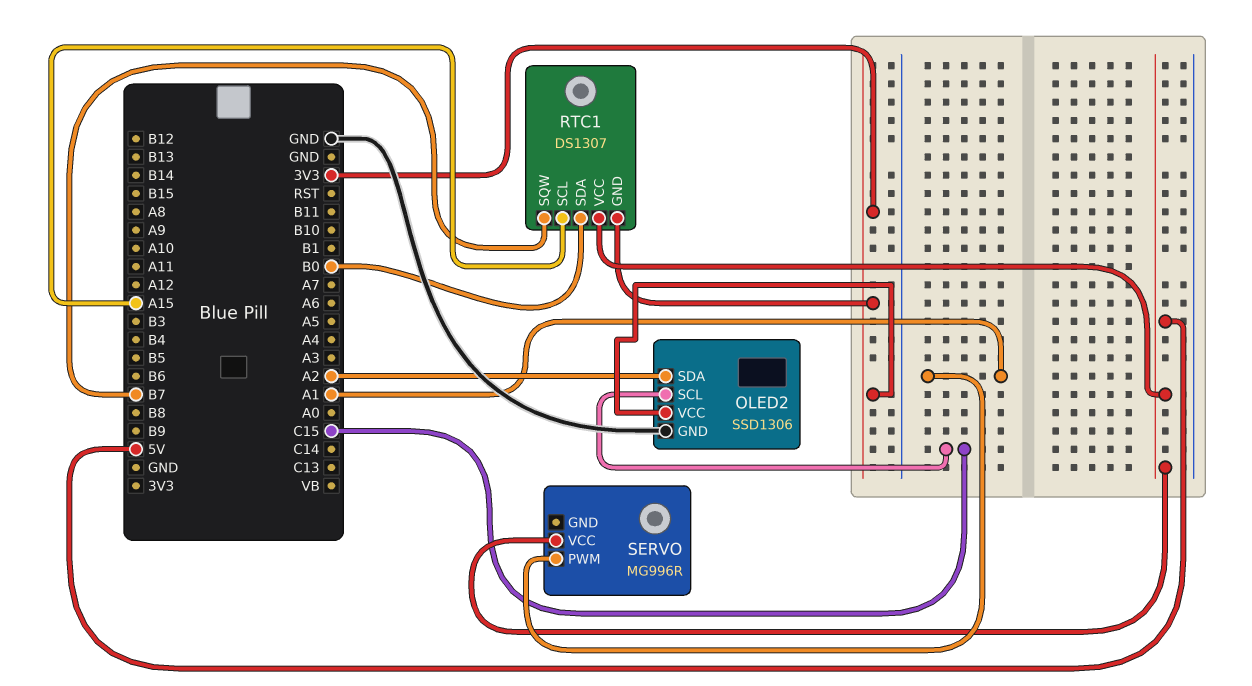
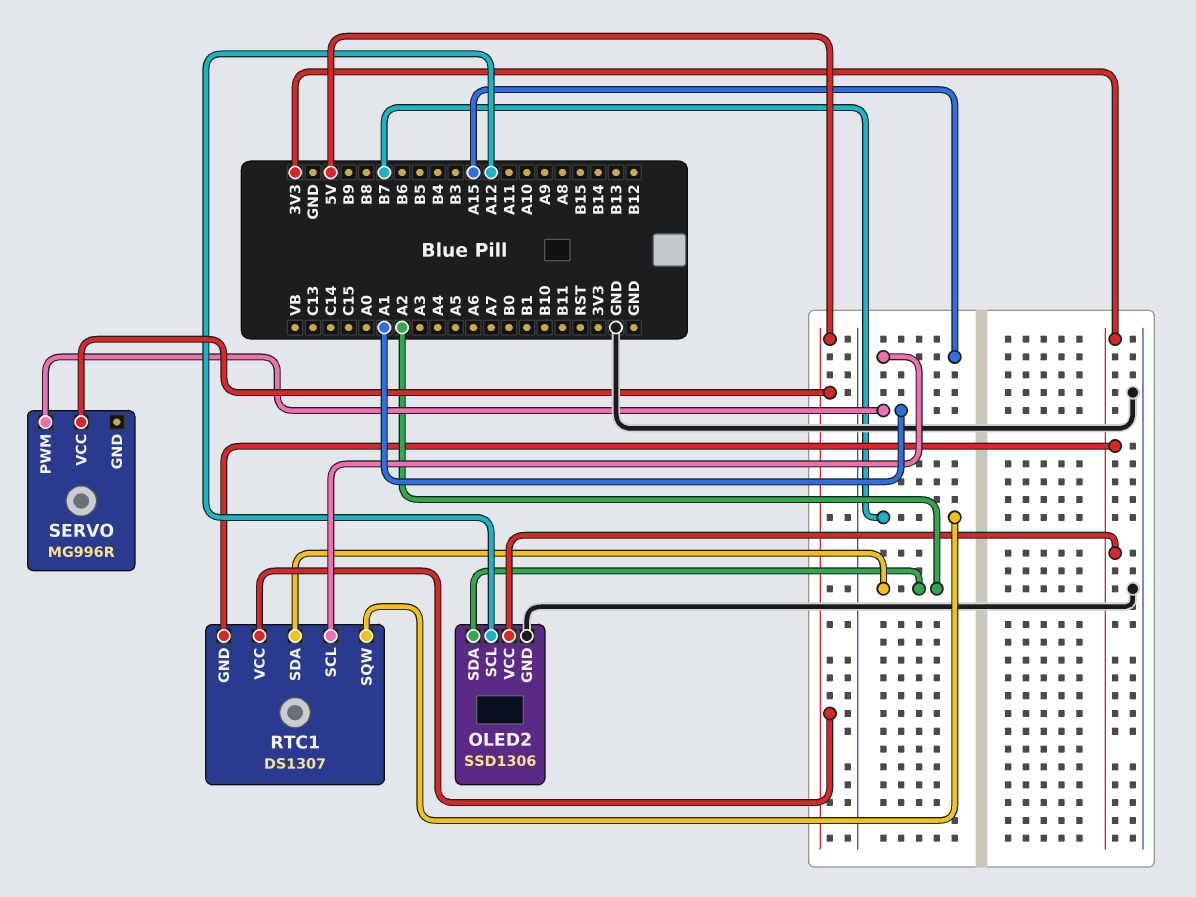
OLED2 pin SCL: C15 -> A12
RTC1 pin SDA: B0 -> A2

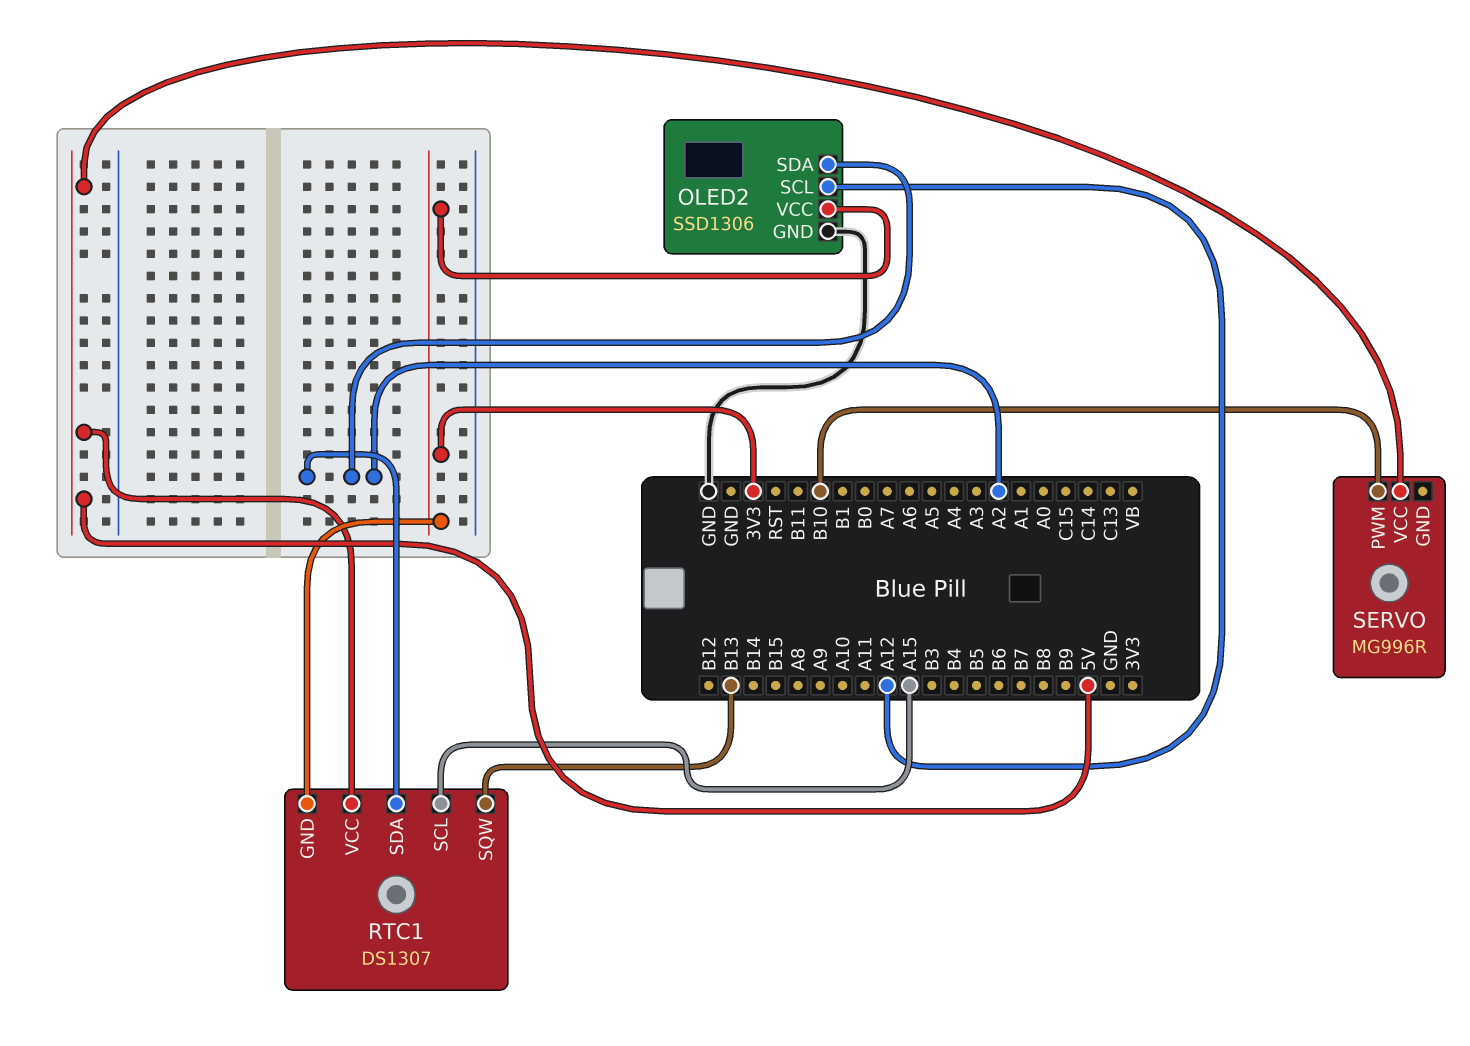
RTC1 pin SQW: B7 -> B13
SERVO pin PWM: A1 -> B10

